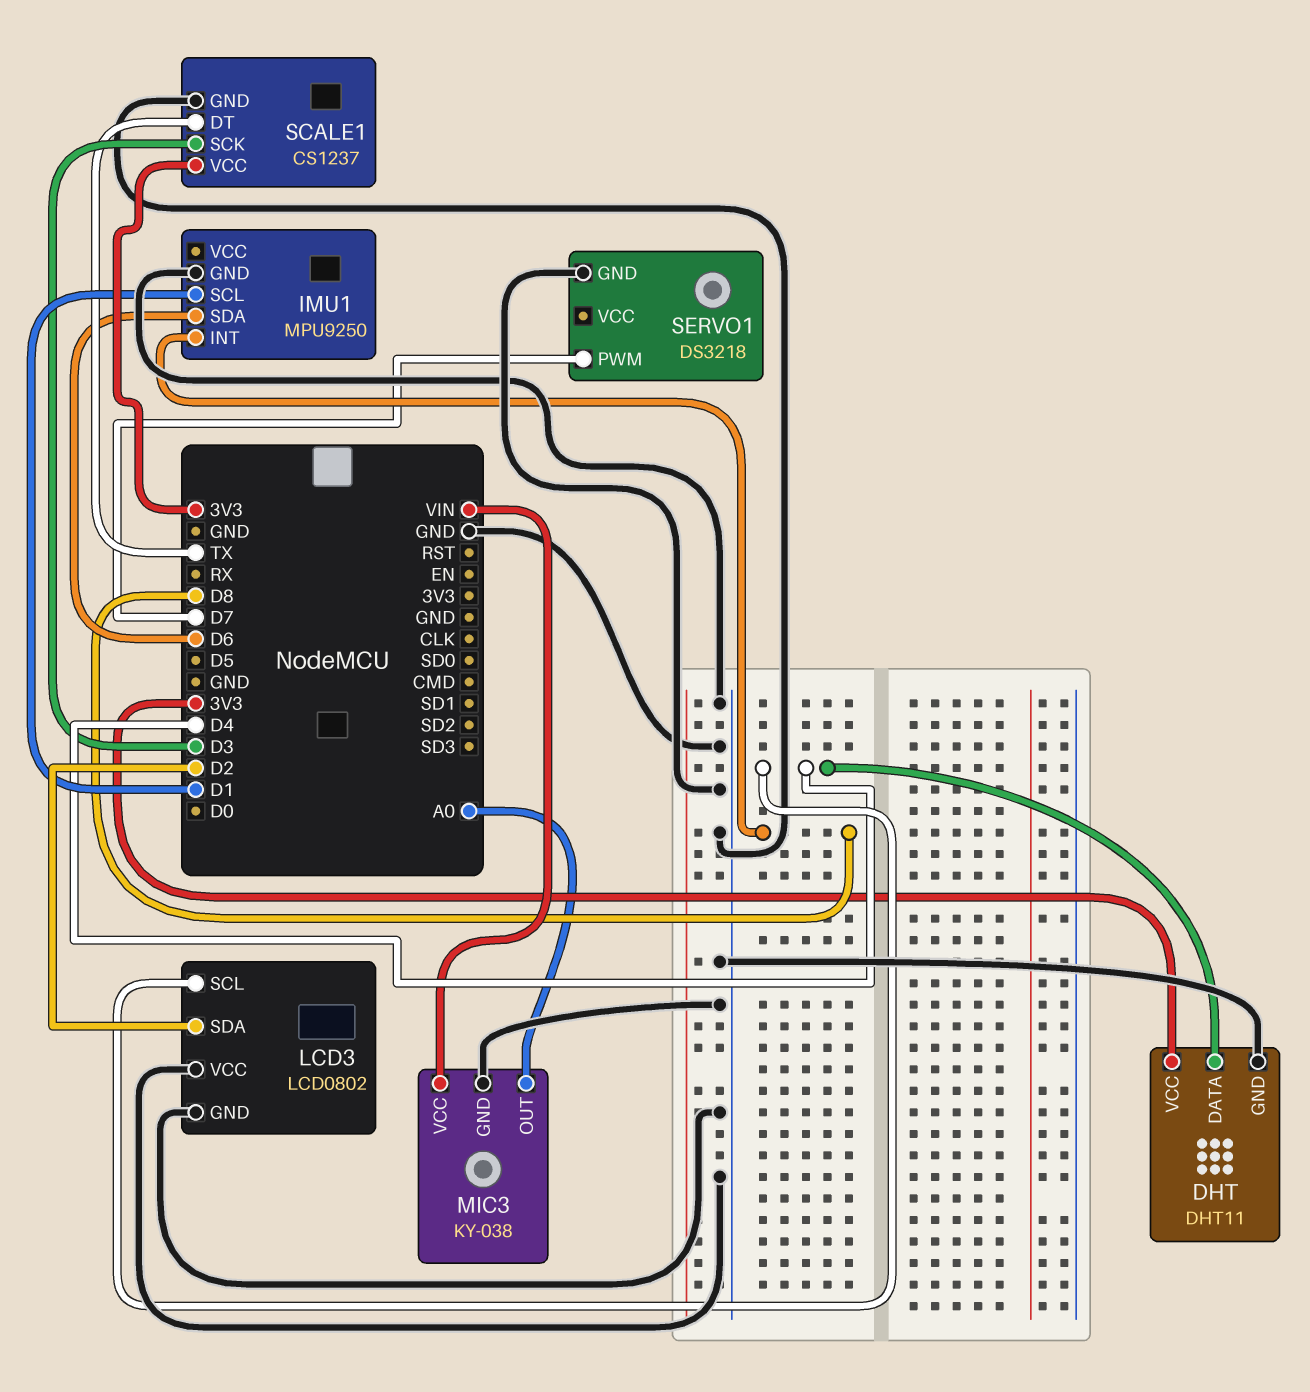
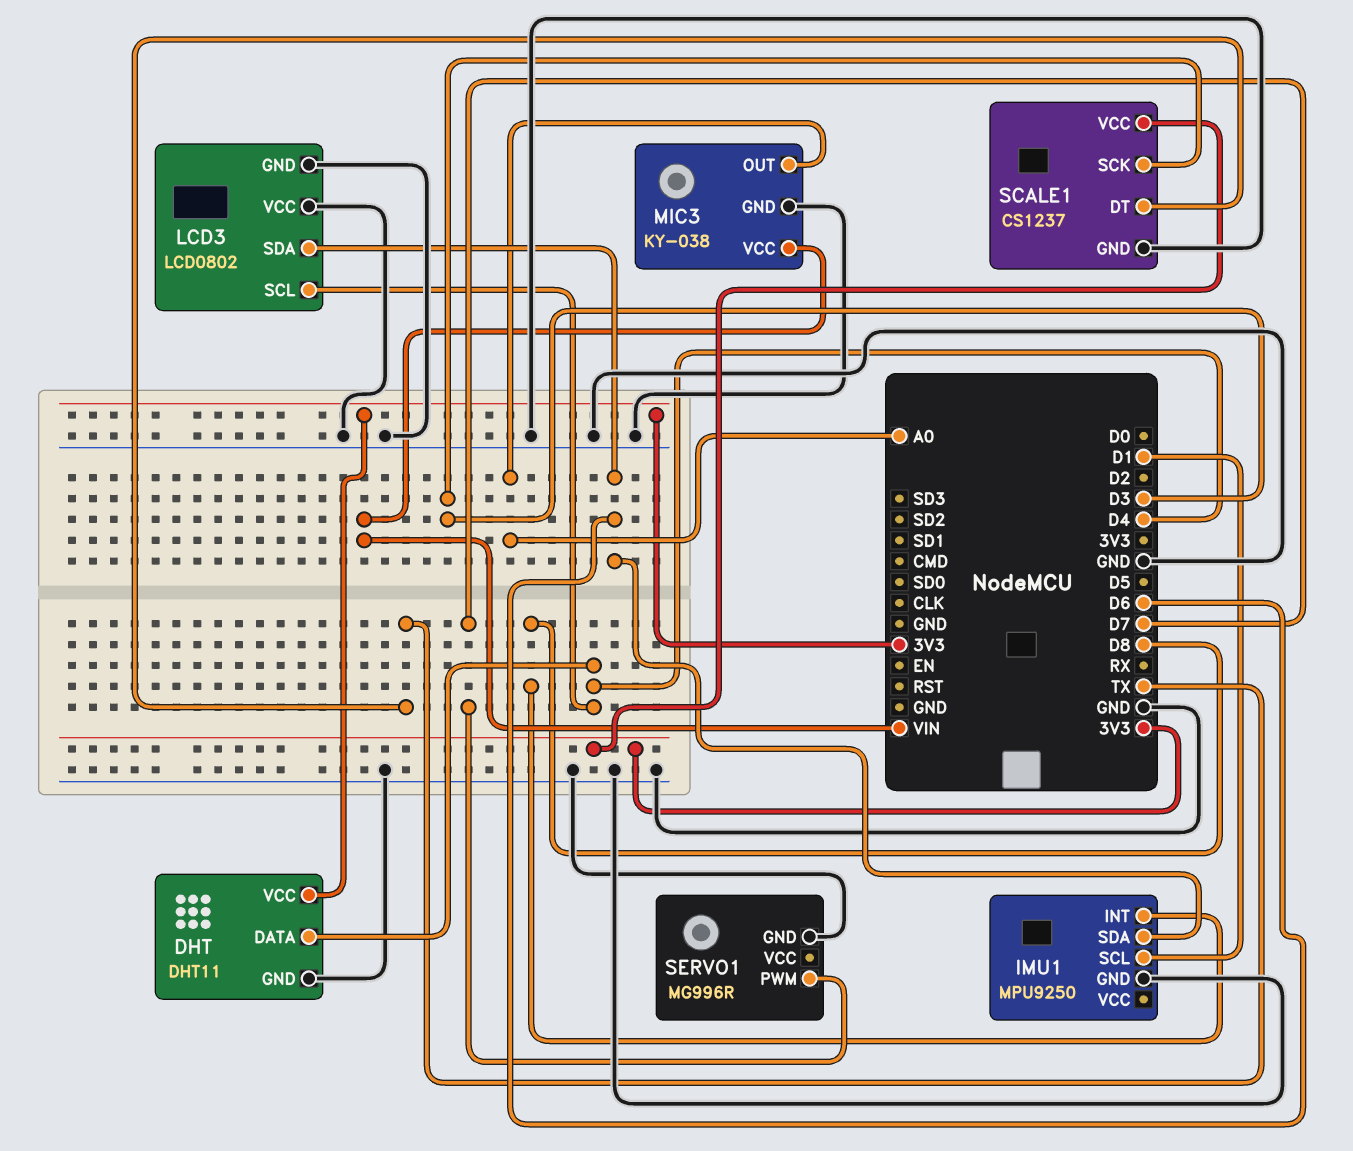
LCD3 pin SDA: D2 -> D6
SERVO1: DS3218 -> MG996R

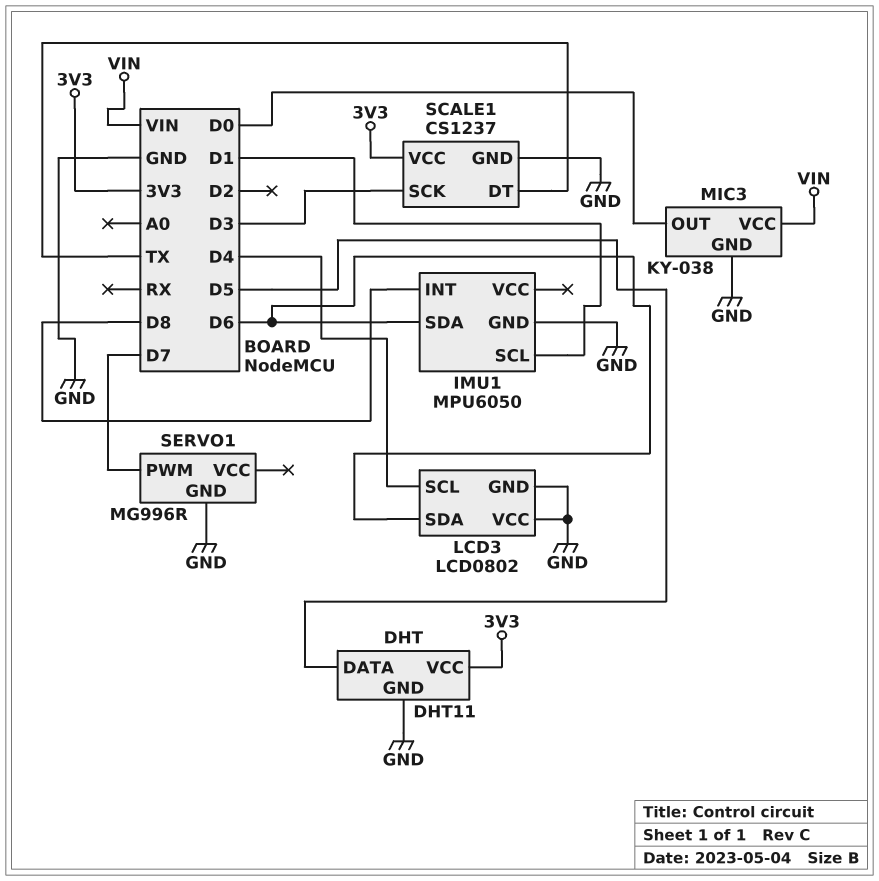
DHT pin DATA: D4 -> D5
IMU1: MPU9250 -> MPU6050
MIC3 pin OUT: A0 -> D0

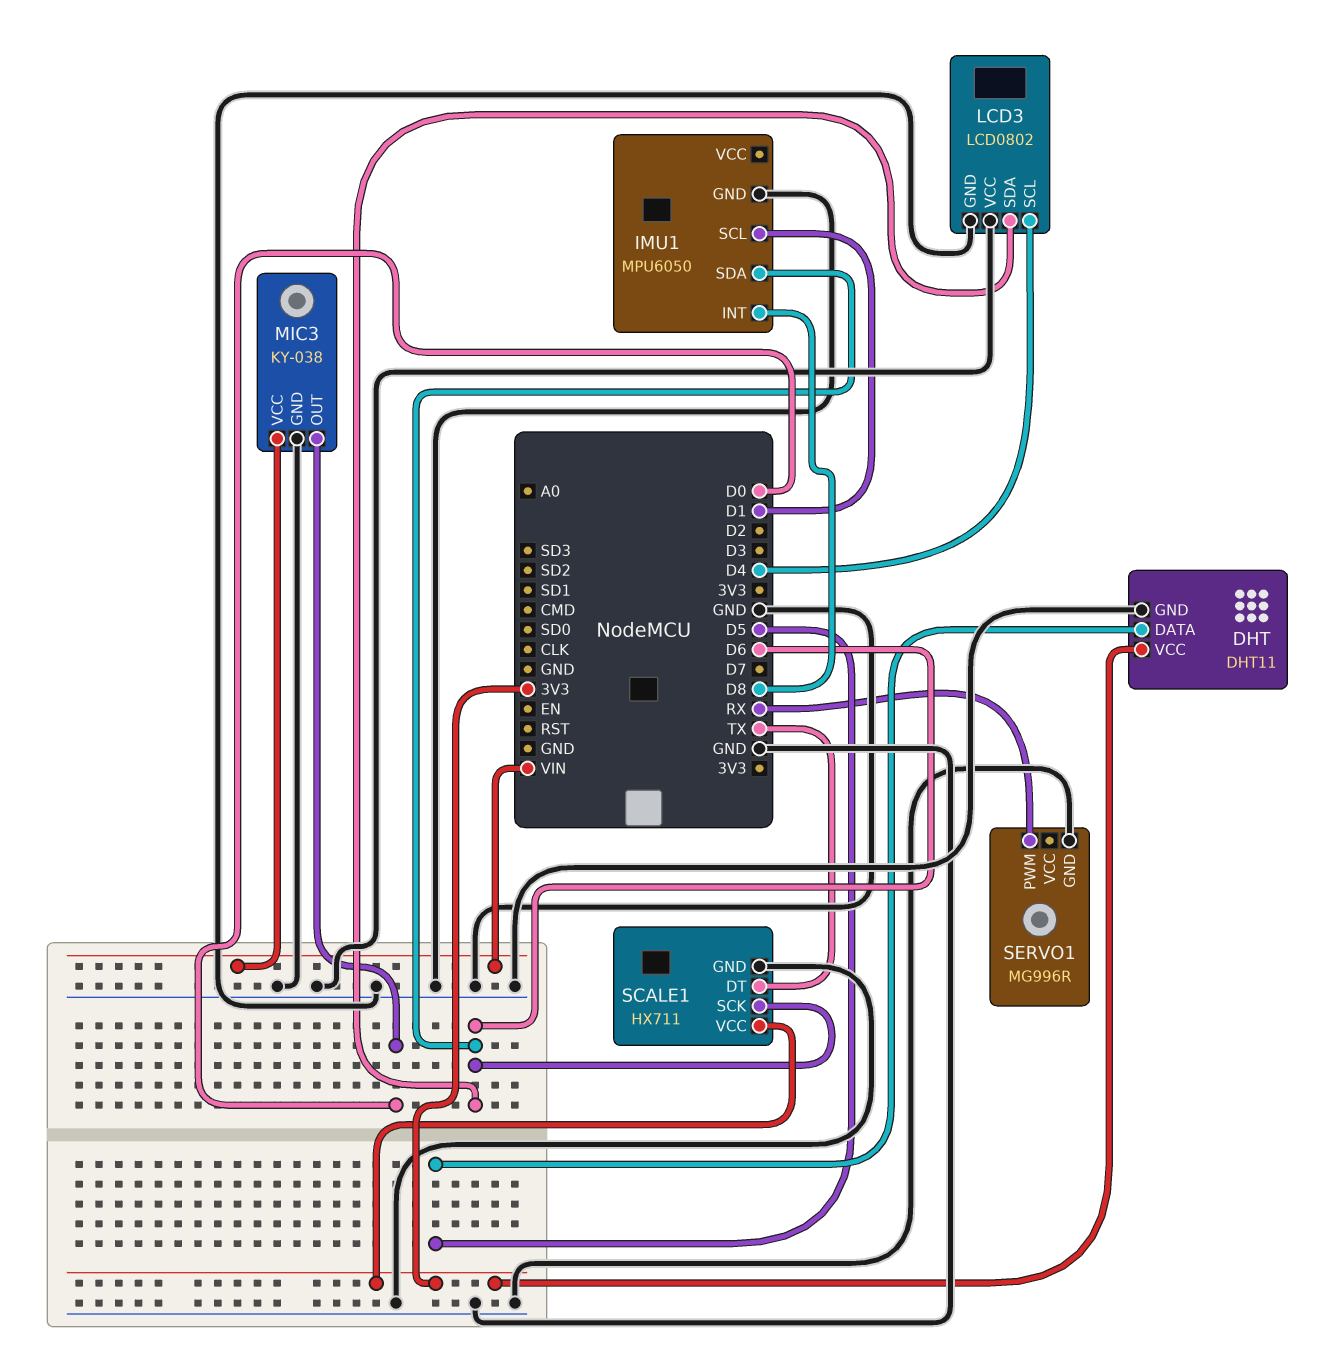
SCALE1: CS1237 -> HX711
SCALE1 pin SCK: D3 -> D6
SERVO1 pin PWM: D7 -> RX

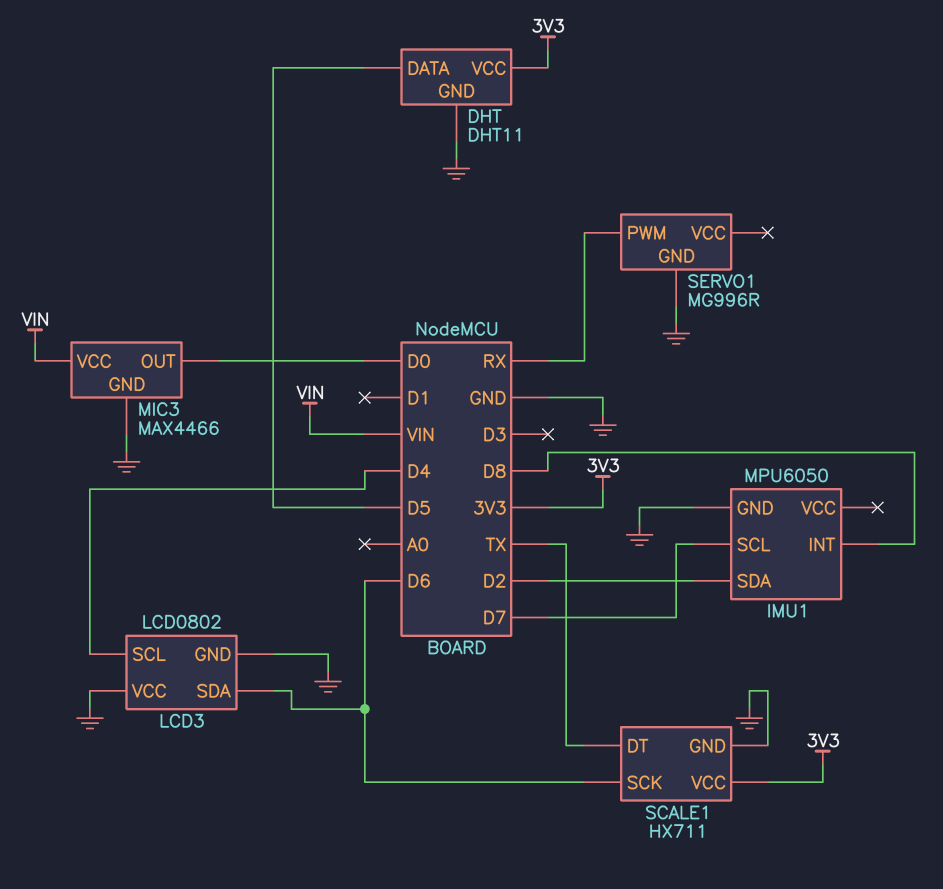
IMU1 pin SCL: D1 -> D7
IMU1 pin SDA: D6 -> D2
MIC3: KY-038 -> MAX4466

